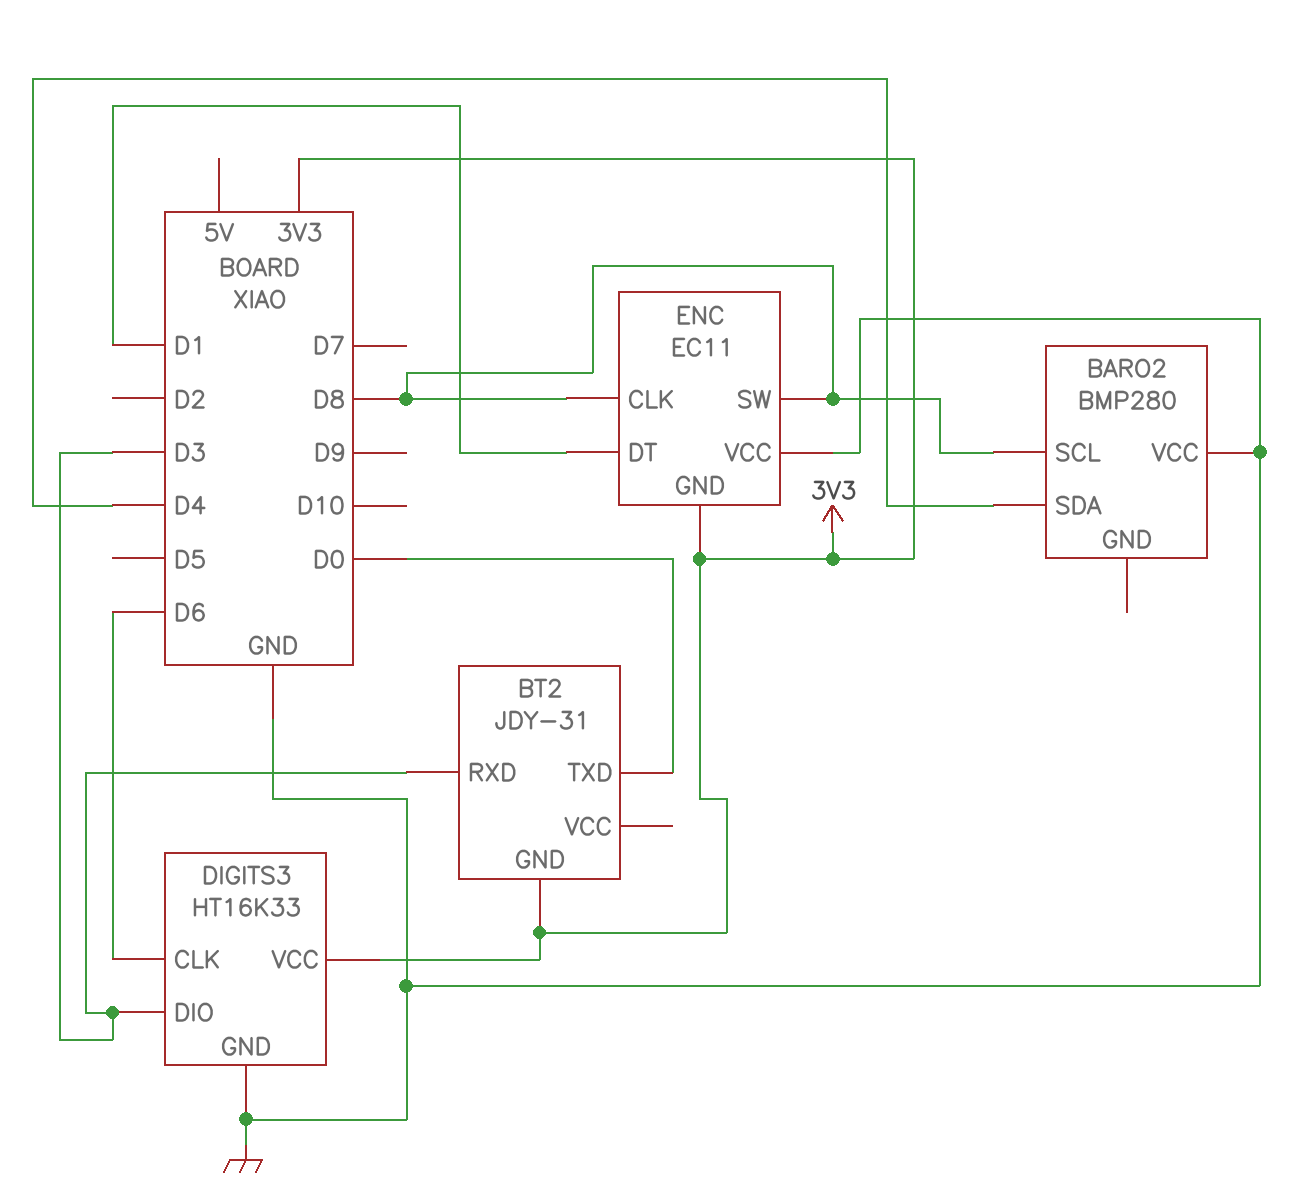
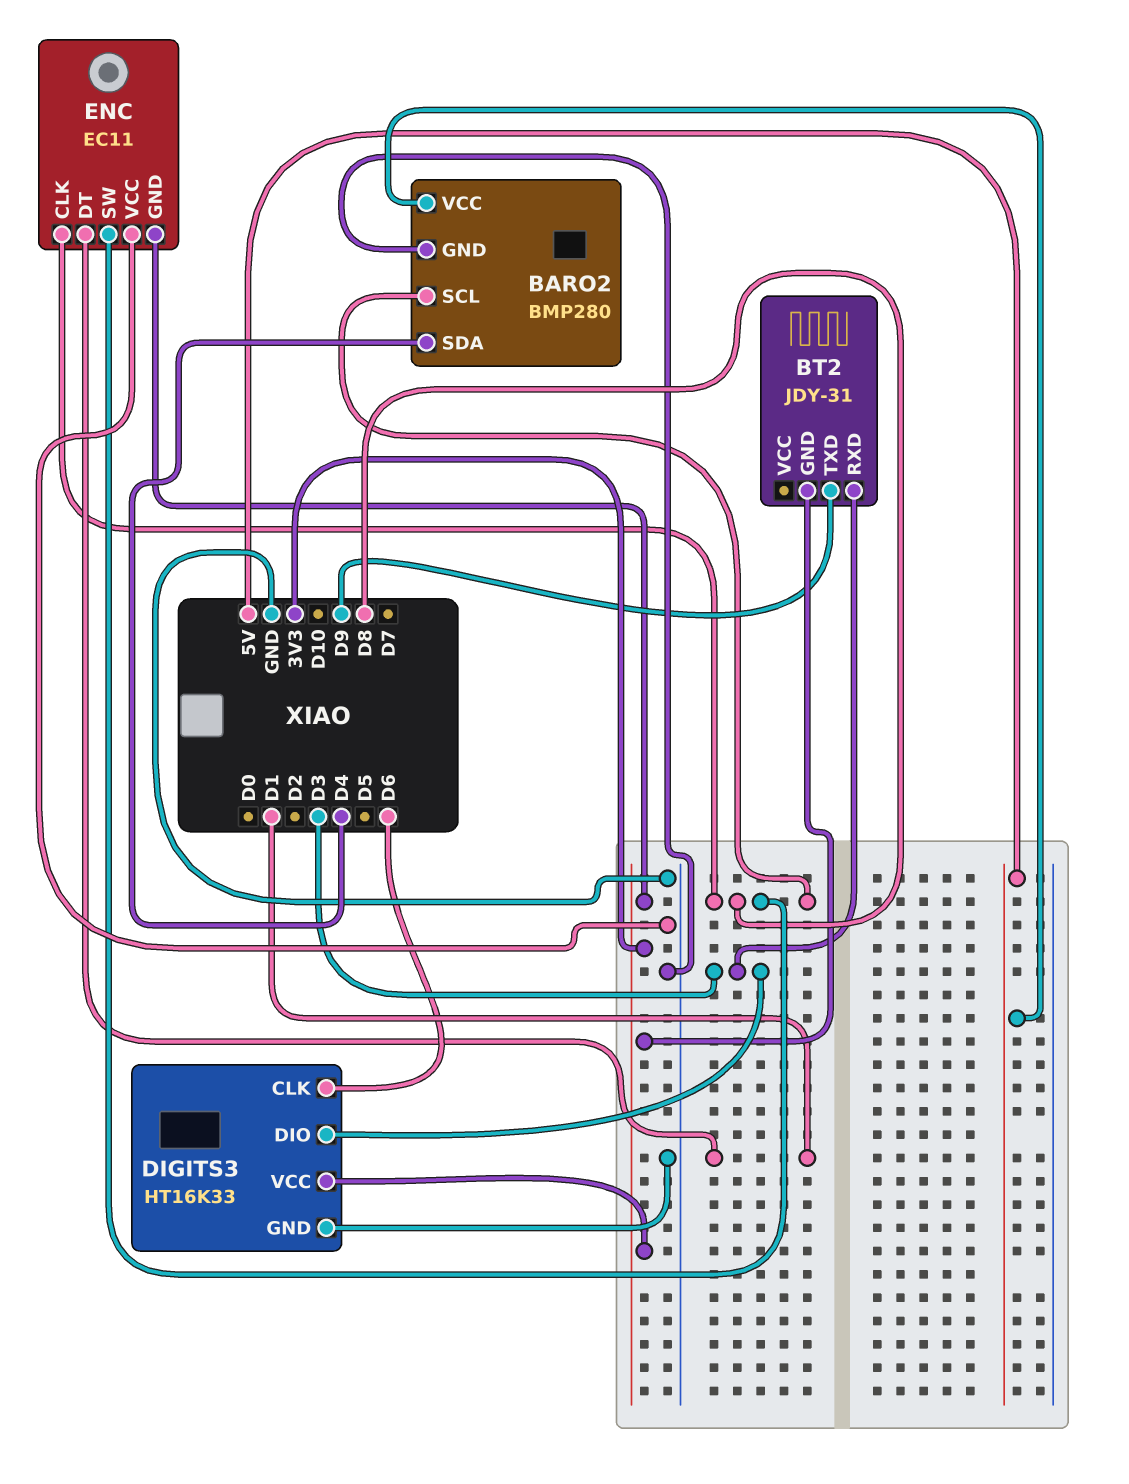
BARO2 pin GND: none -> GND
BARO2 pin VCC: GND -> 5V
BT2 pin TXD: D0 -> D9

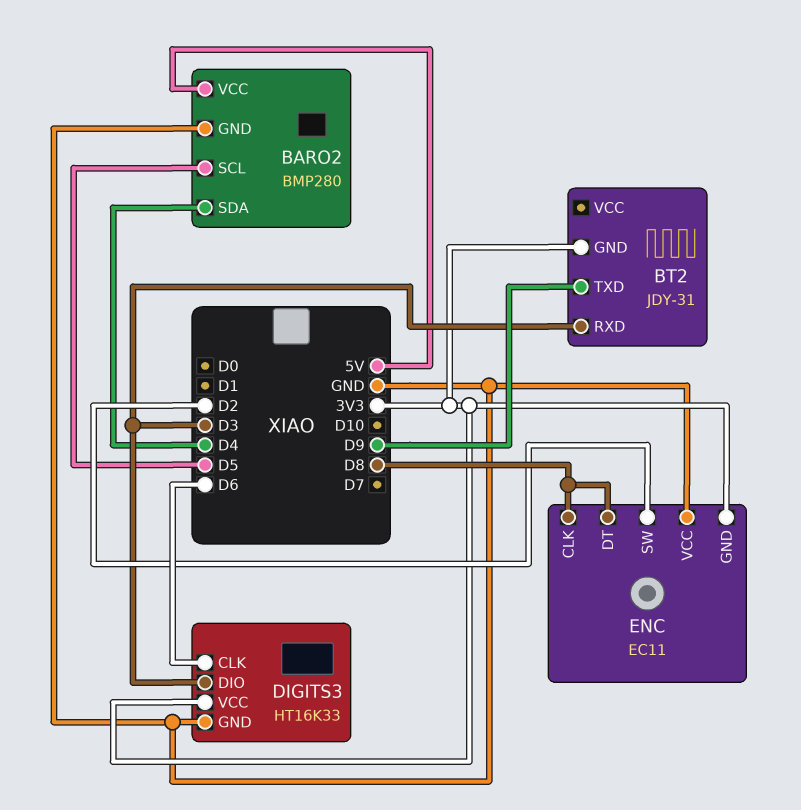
BARO2 pin SCL: D8 -> D5
ENC pin DT: D1 -> D8
ENC pin SW: D8 -> D2

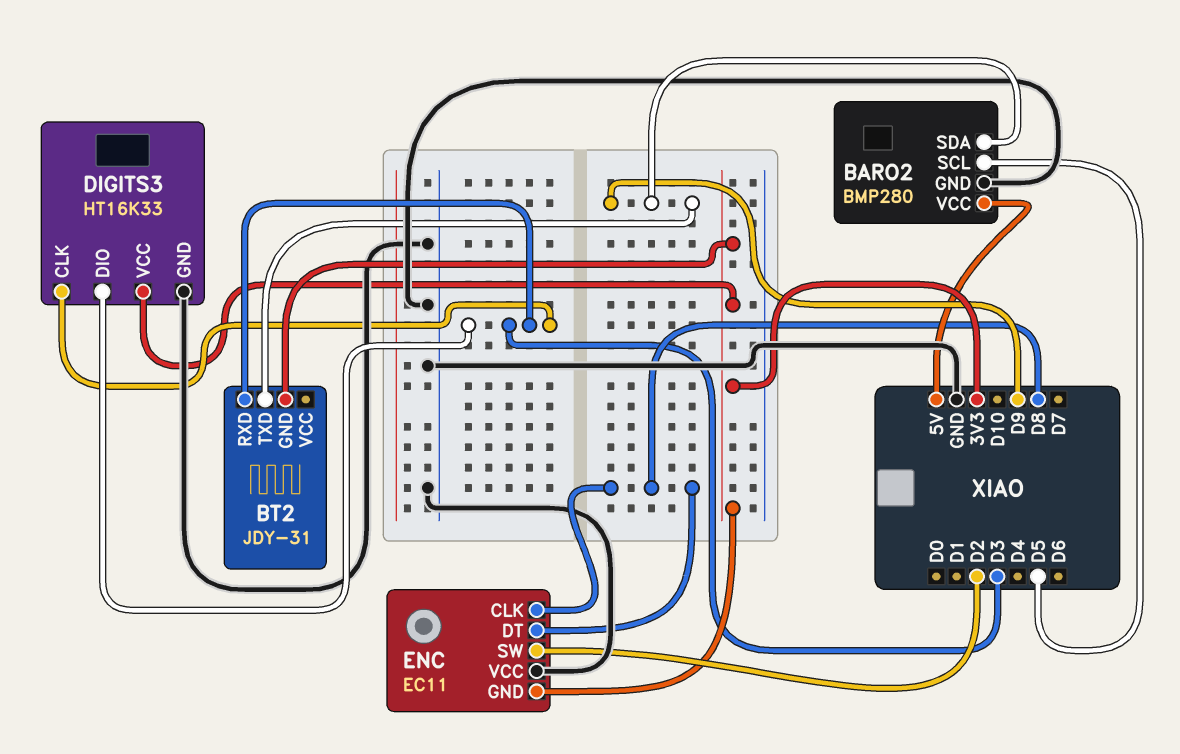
BARO2 pin SDA: D4 -> D9
DIGITS3 pin CLK: D6 -> D3

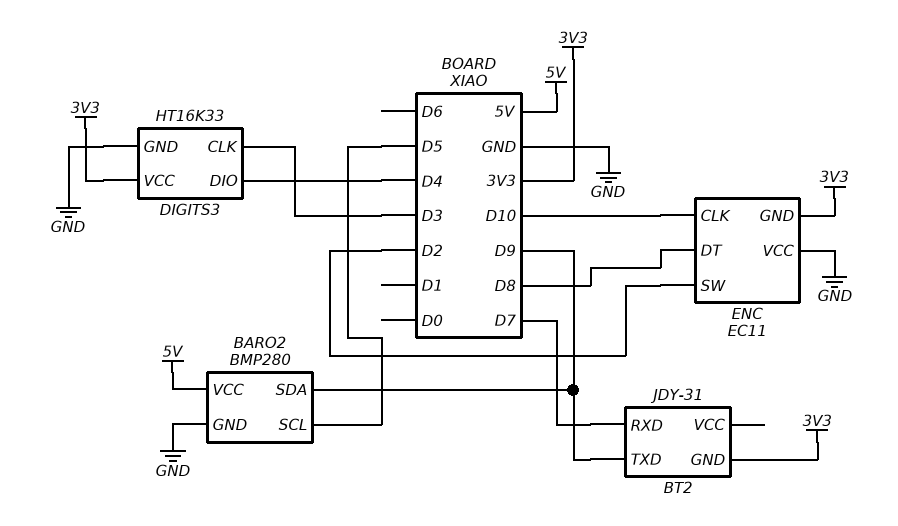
BT2 pin RXD: D3 -> D7
DIGITS3 pin DIO: D3 -> D4
ENC pin CLK: D8 -> D10

